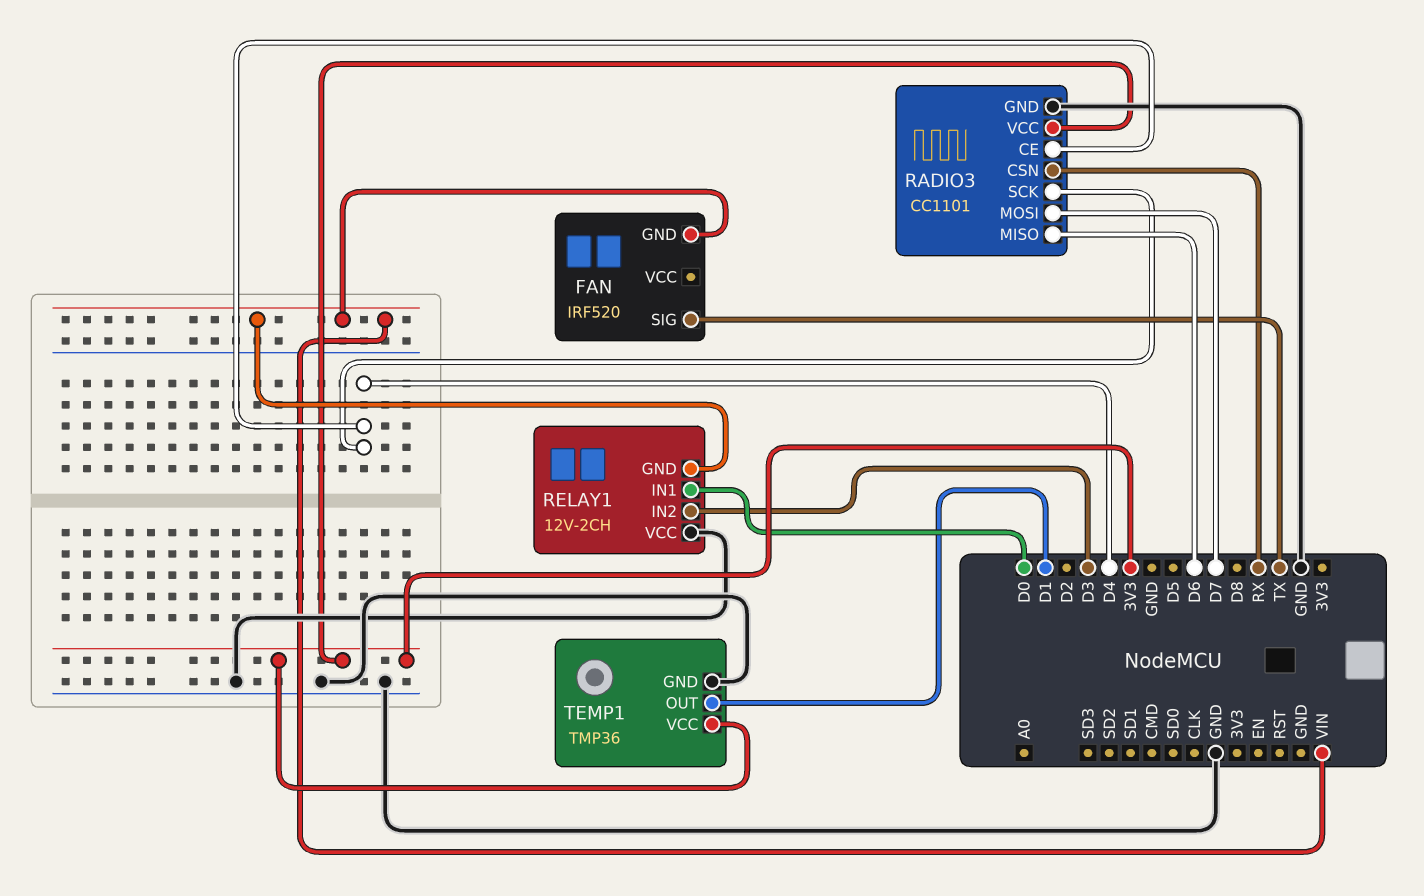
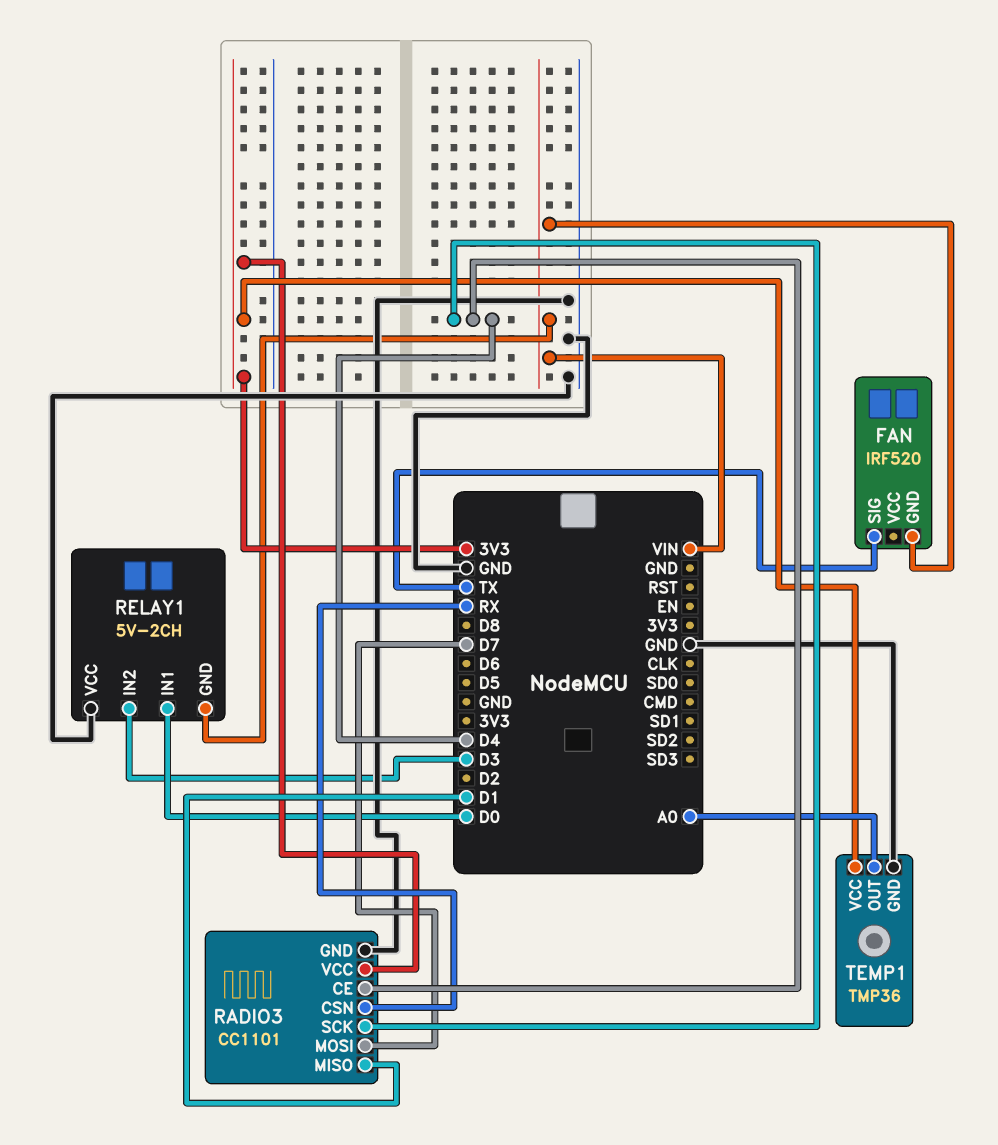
RADIO3 pin MISO: D6 -> D1
RELAY1: 12V-2CH -> 5V-2CH
TEMP1 pin OUT: D1 -> A0

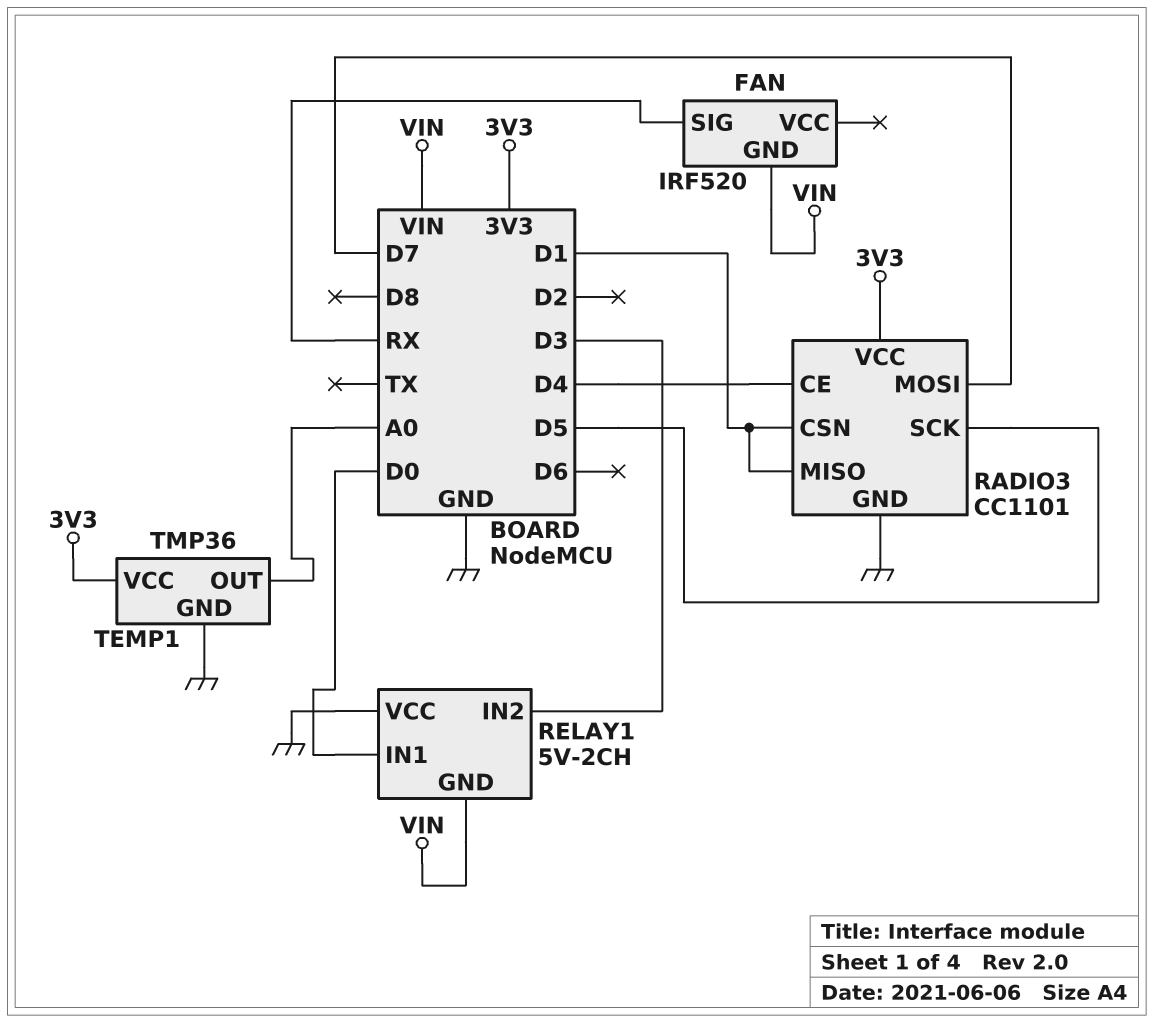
FAN pin SIG: TX -> RX
RADIO3 pin CSN: RX -> D1
RADIO3 pin SCK: D4 -> D5

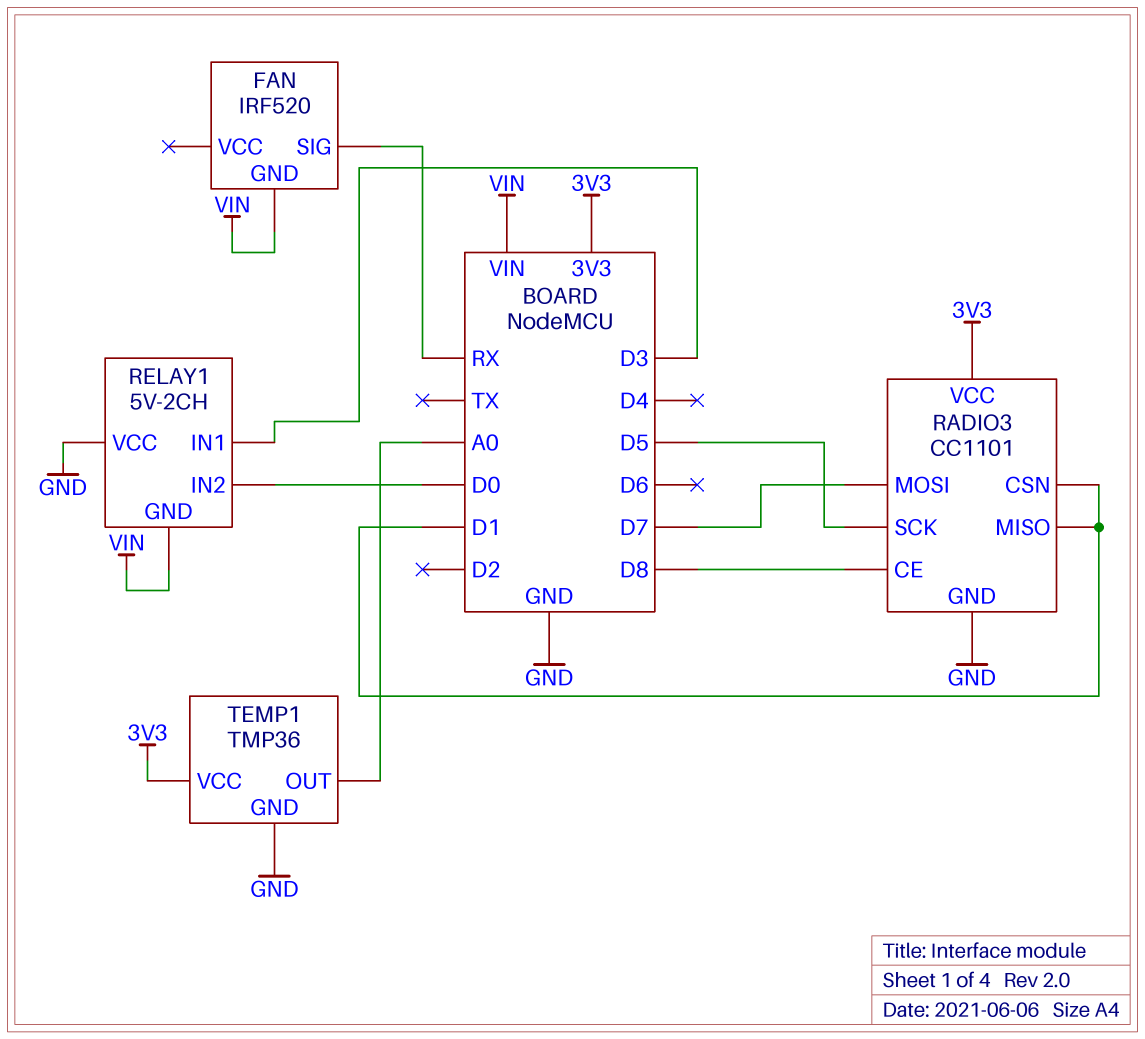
RADIO3 pin CE: D4 -> D8
RELAY1 pin IN1: D0 -> D3
RELAY1 pin IN2: D3 -> D0

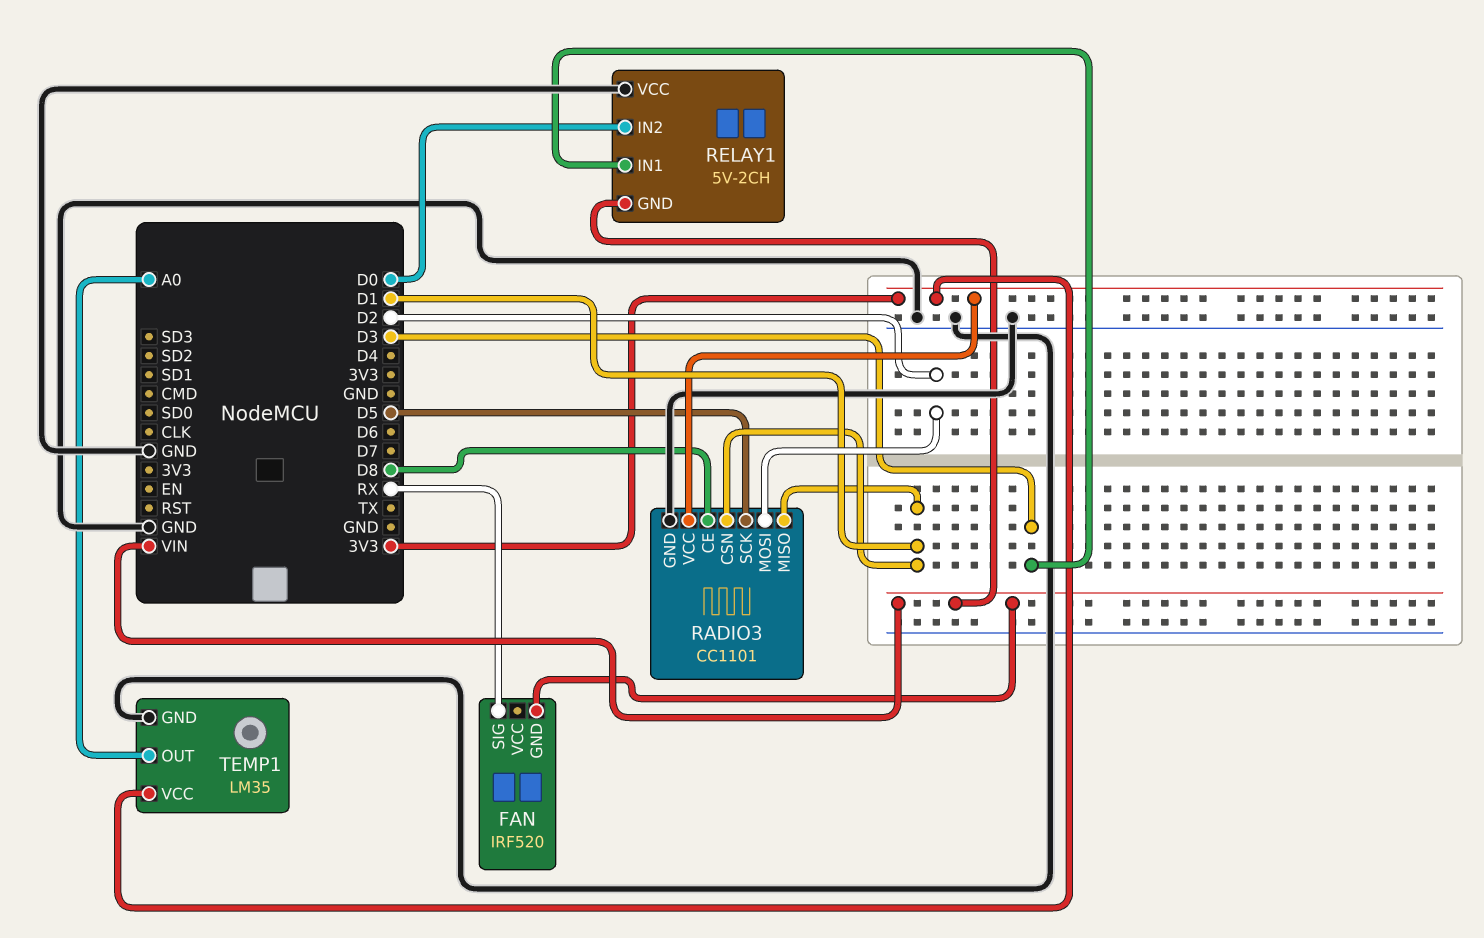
RADIO3 pin MOSI: D7 -> D2
TEMP1: TMP36 -> LM35

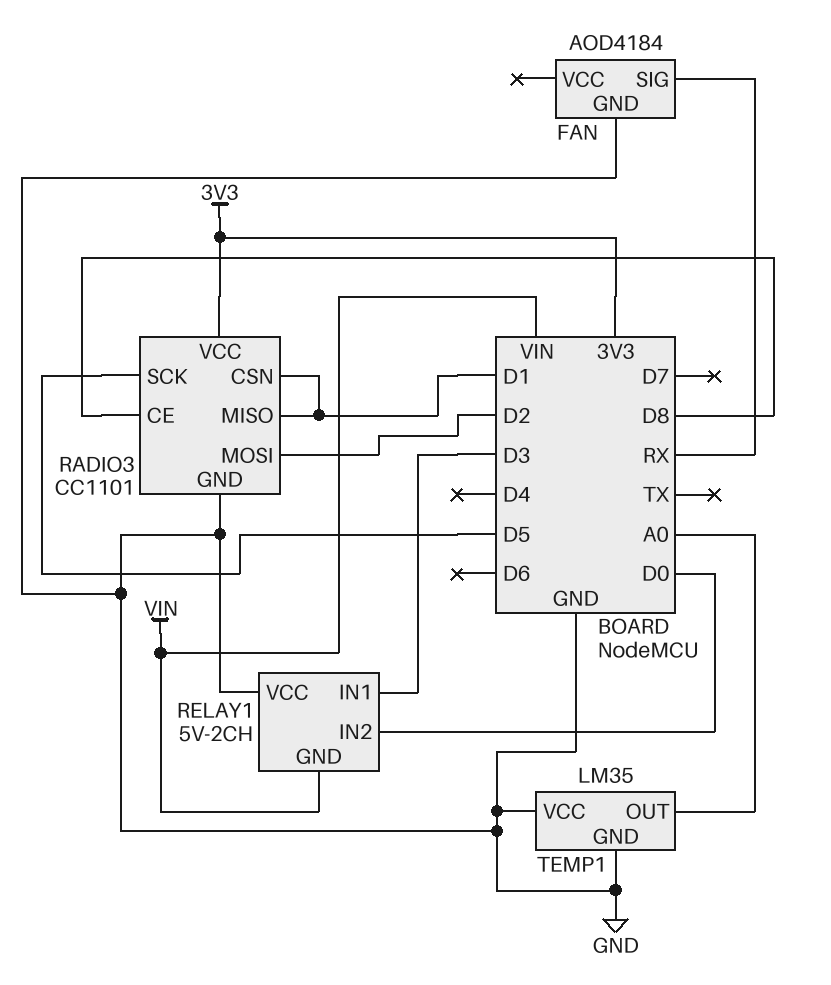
FAN: IRF520 -> AOD4184
FAN pin GND: VIN -> GND
TEMP1 pin VCC: 3V3 -> GND

